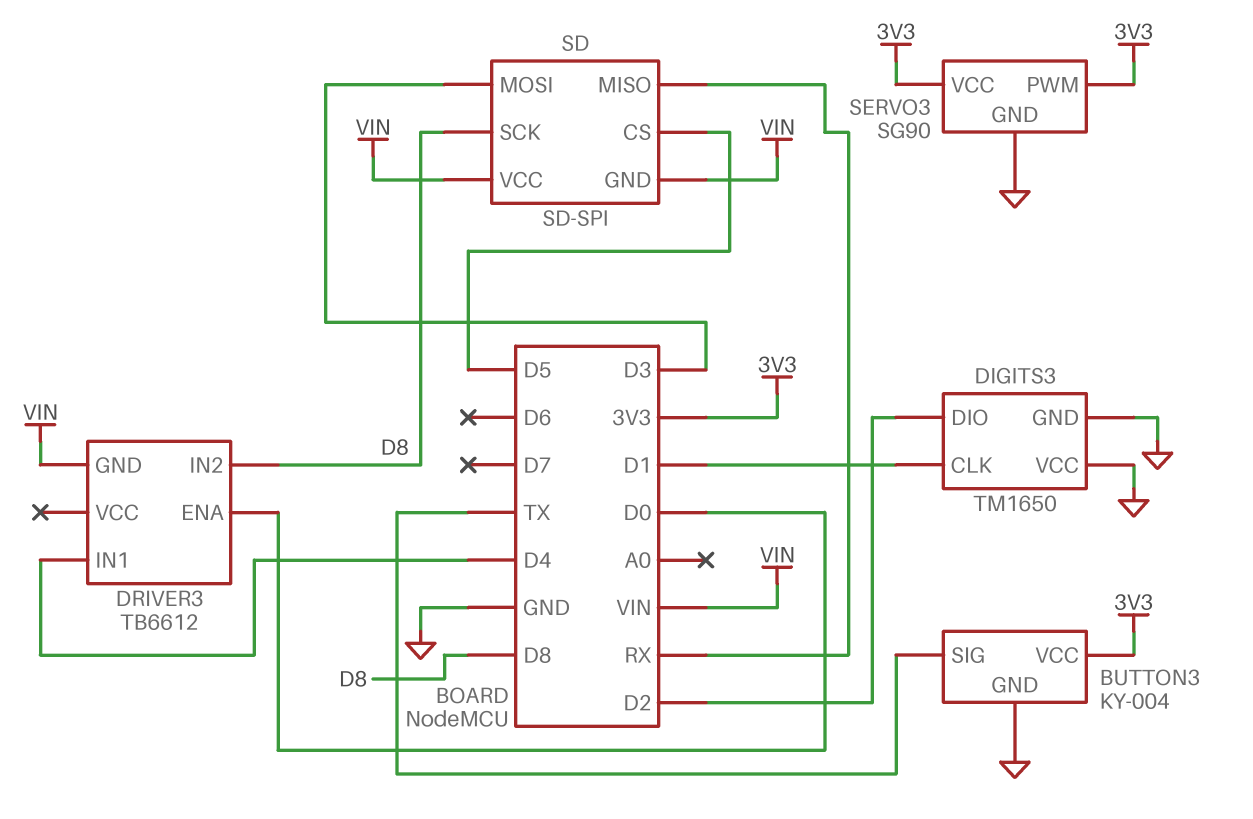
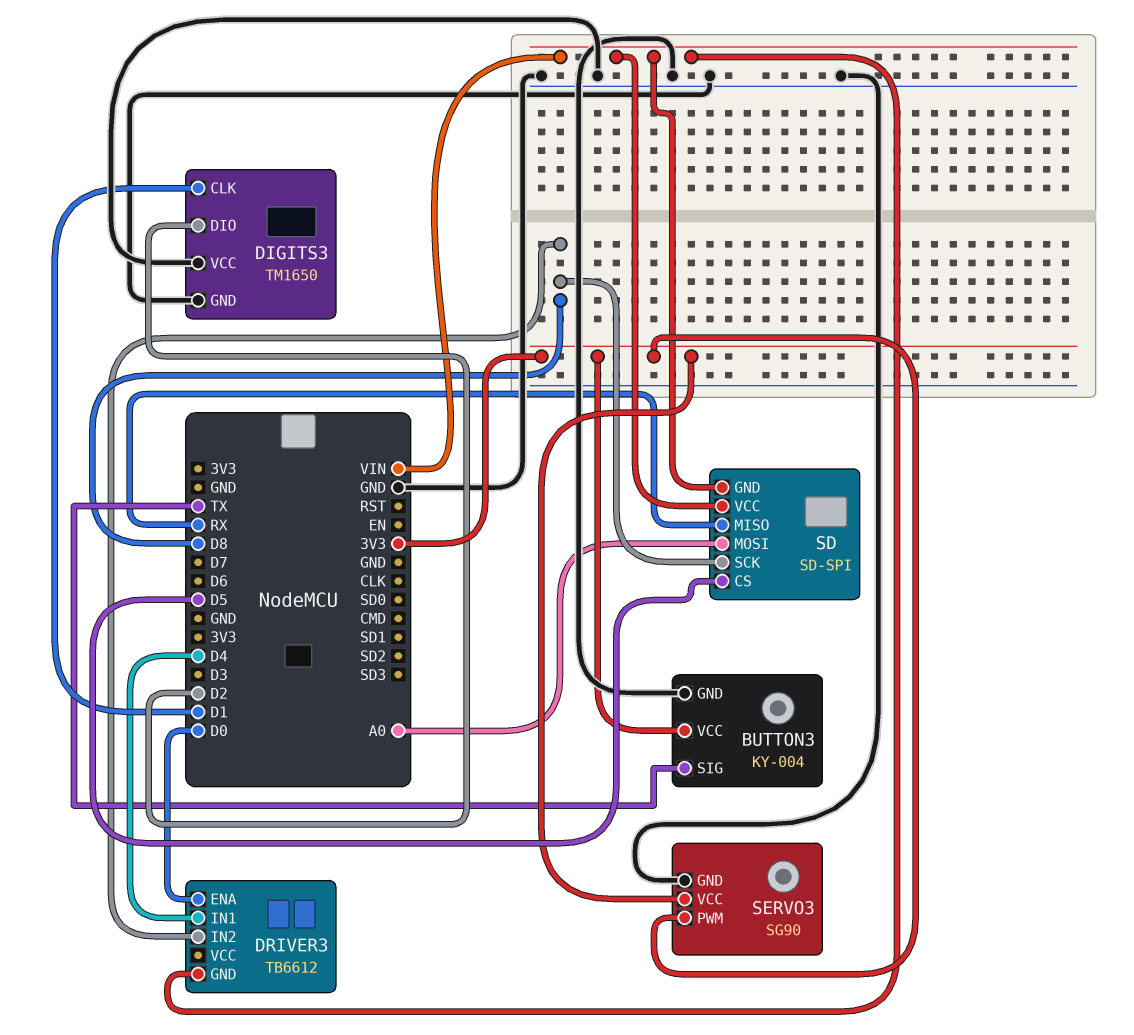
SD pin MOSI: D3 -> A0

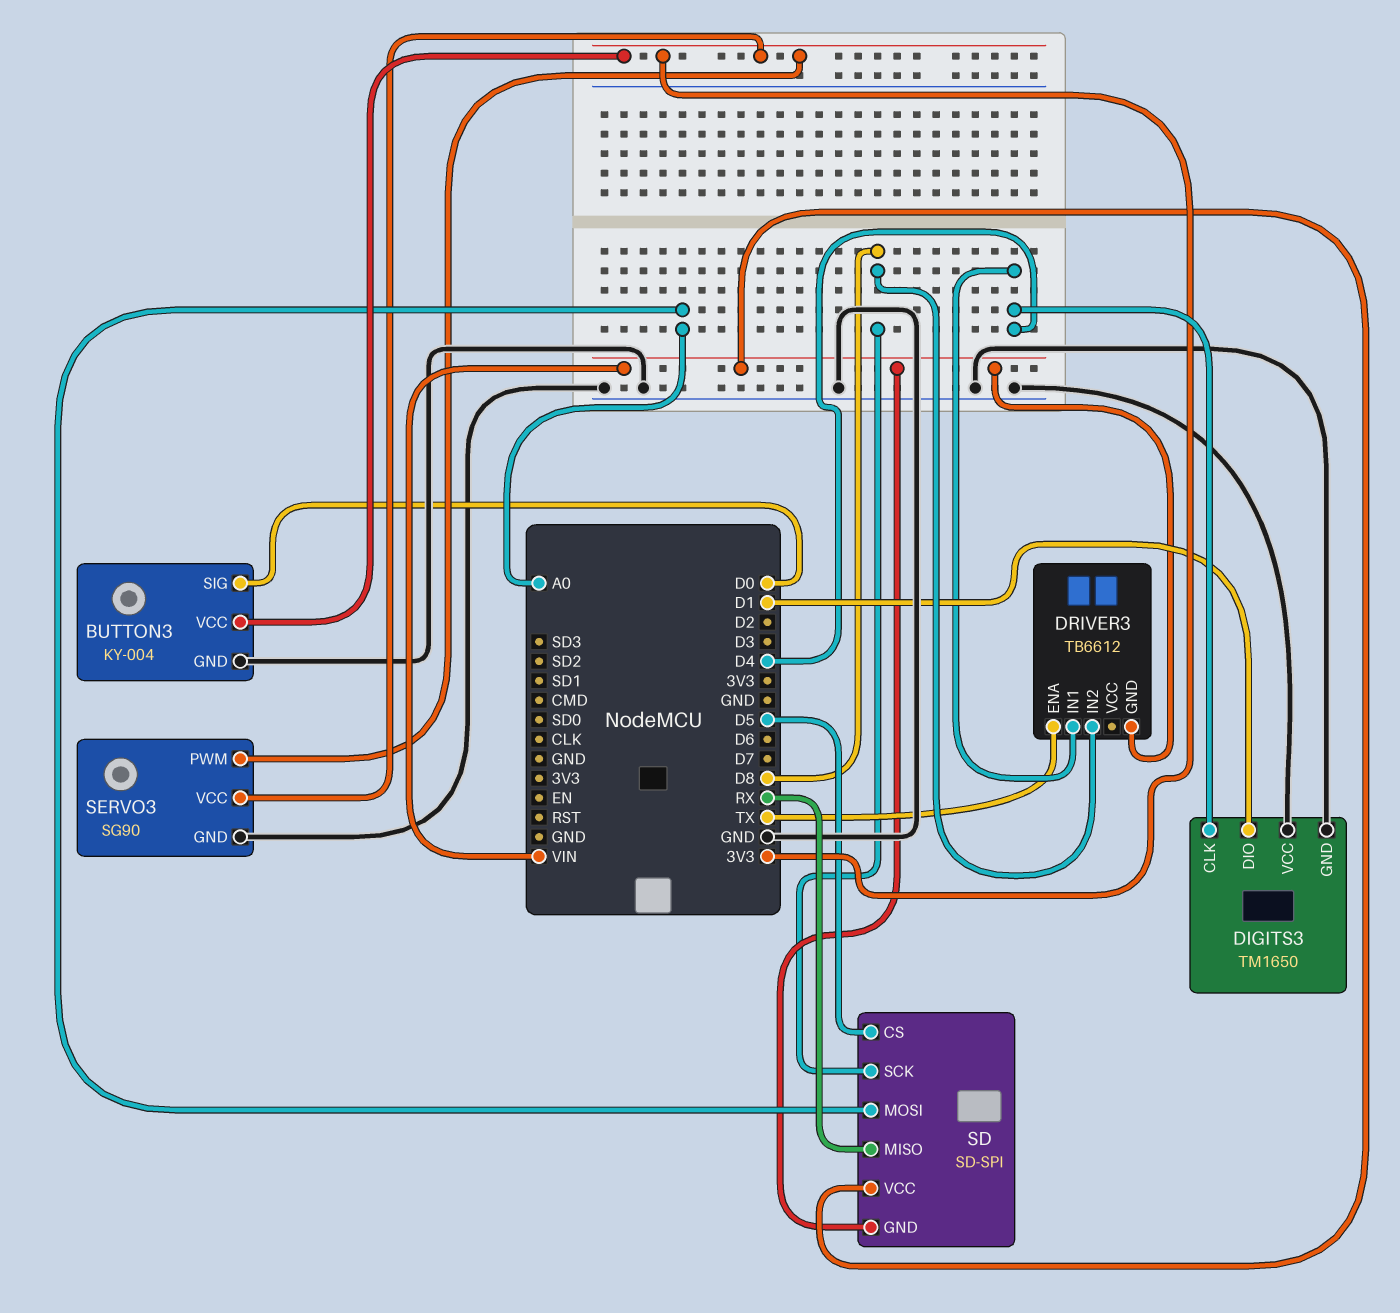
BUTTON3 pin SIG: TX -> D0
DIGITS3 pin CLK: D1 -> D4
DIGITS3 pin DIO: D2 -> D1
DRIVER3 pin ENA: D0 -> TX

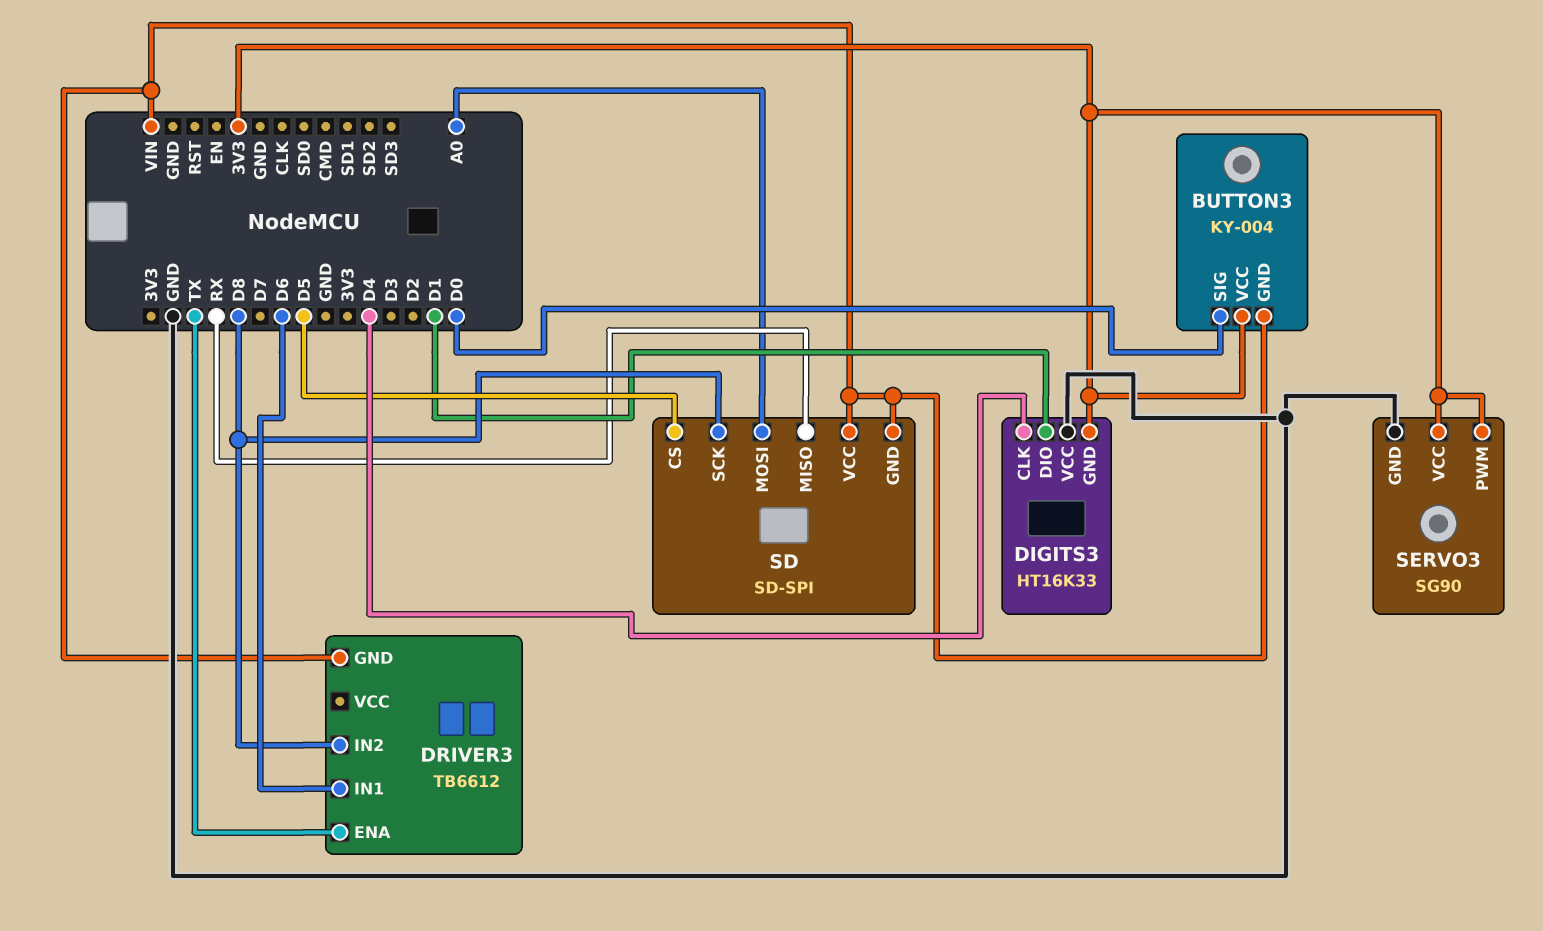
BUTTON3 pin GND: GND -> VIN
DIGITS3: TM1650 -> HT16K33
DIGITS3 pin GND: GND -> 3V3
DRIVER3 pin IN1: D4 -> D6

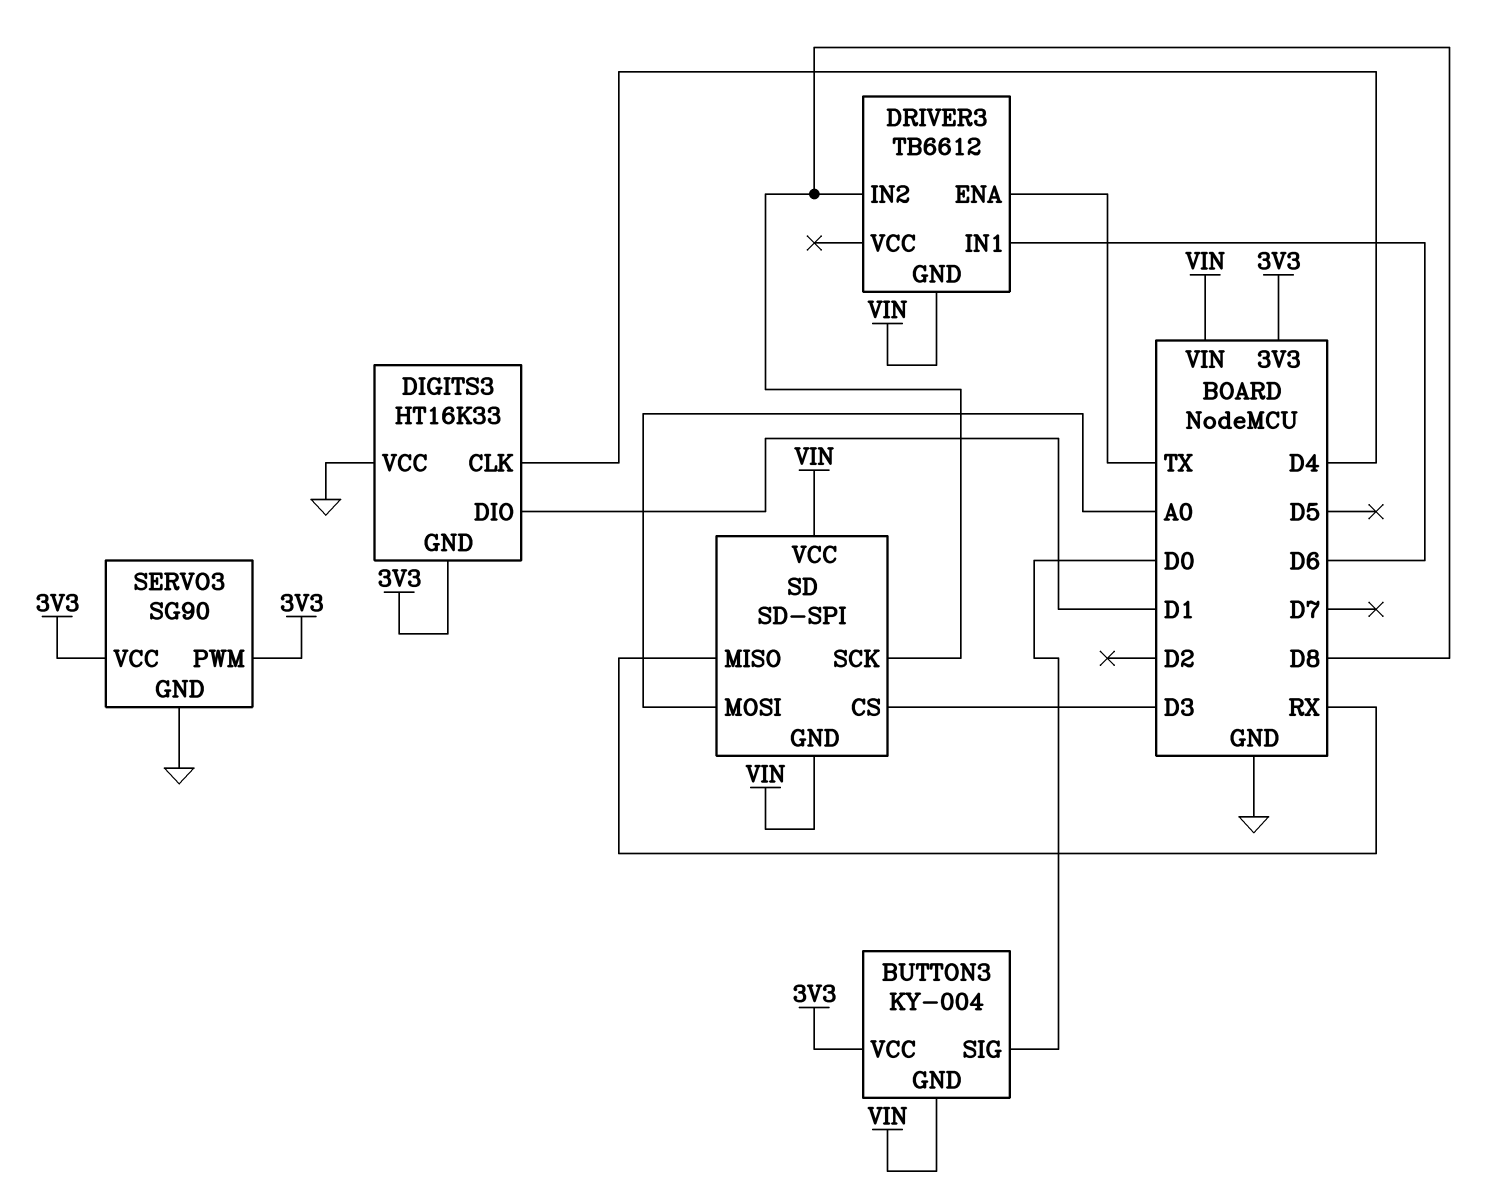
SD pin CS: D5 -> D3

